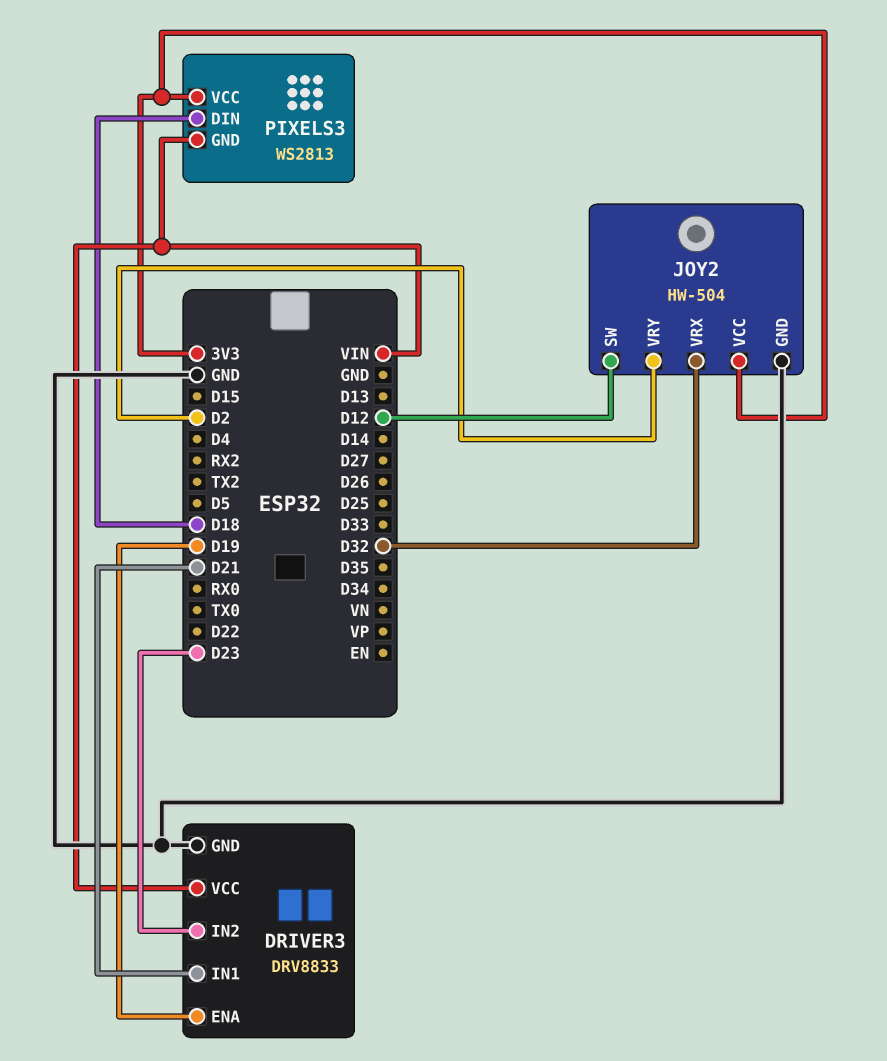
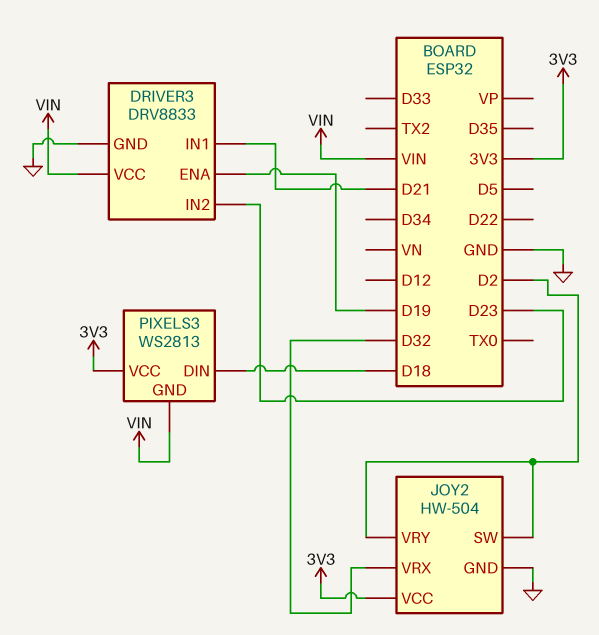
JOY2 pin SW: D12 -> D2

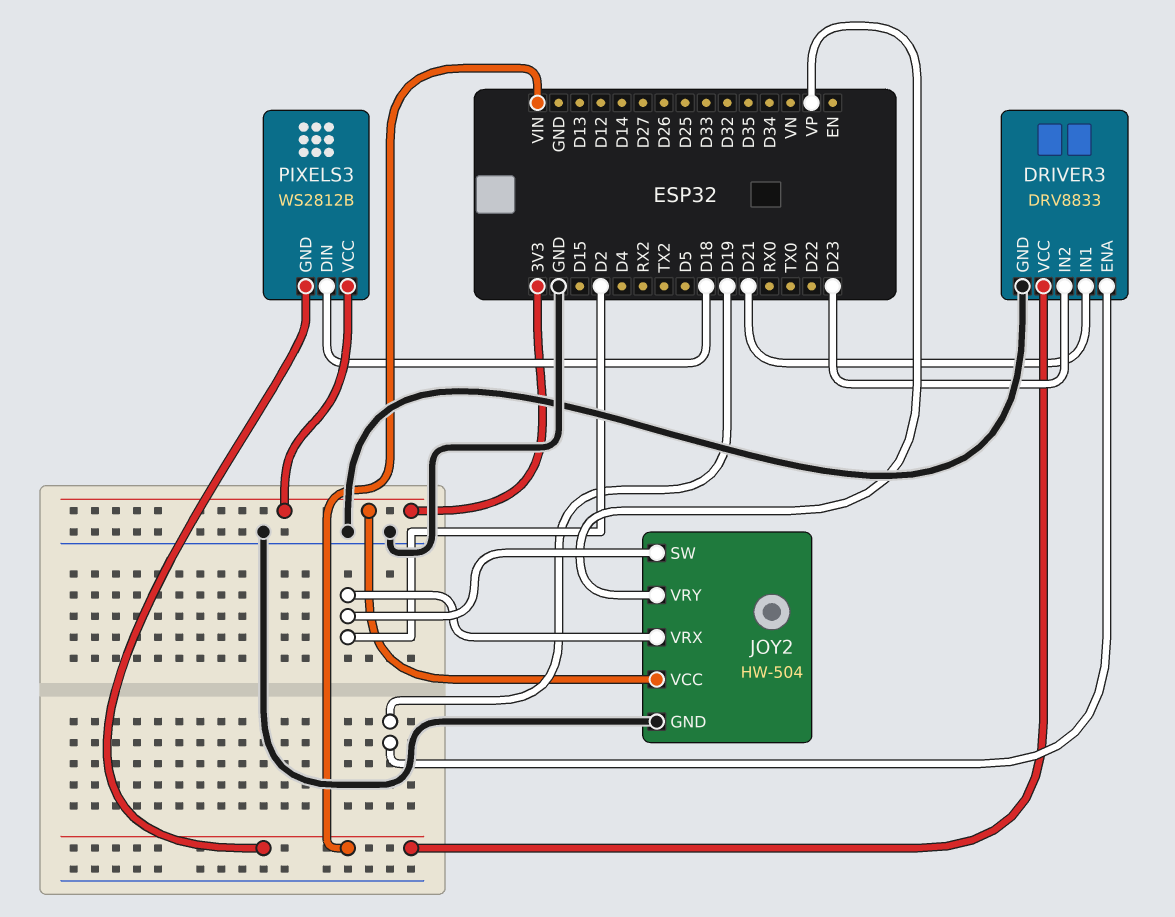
JOY2 pin VRX: D32 -> D2
JOY2 pin VRY: D2 -> VP
PIXELS3: WS2813 -> WS2812B

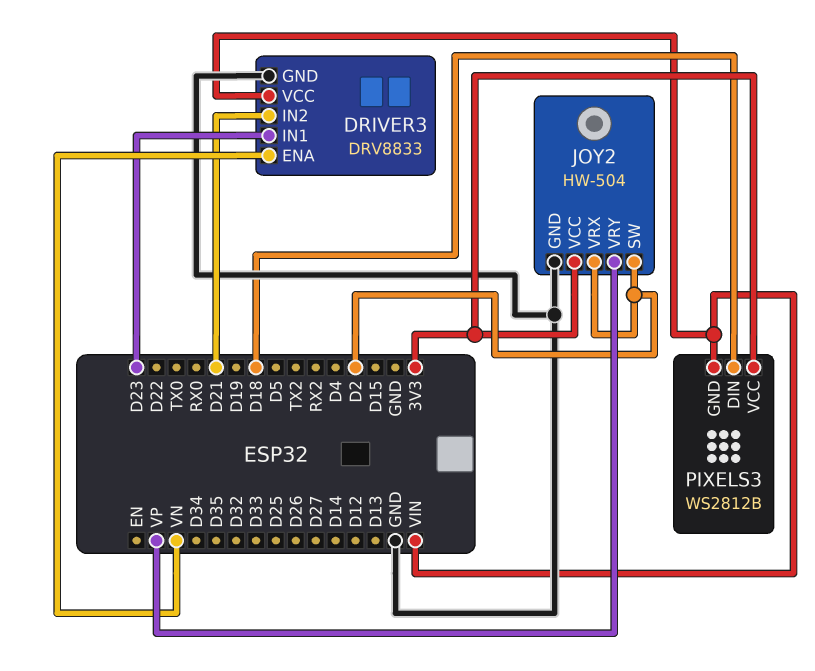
DRIVER3 pin ENA: D19 -> VN
DRIVER3 pin IN1: D21 -> D23
DRIVER3 pin IN2: D23 -> D21

